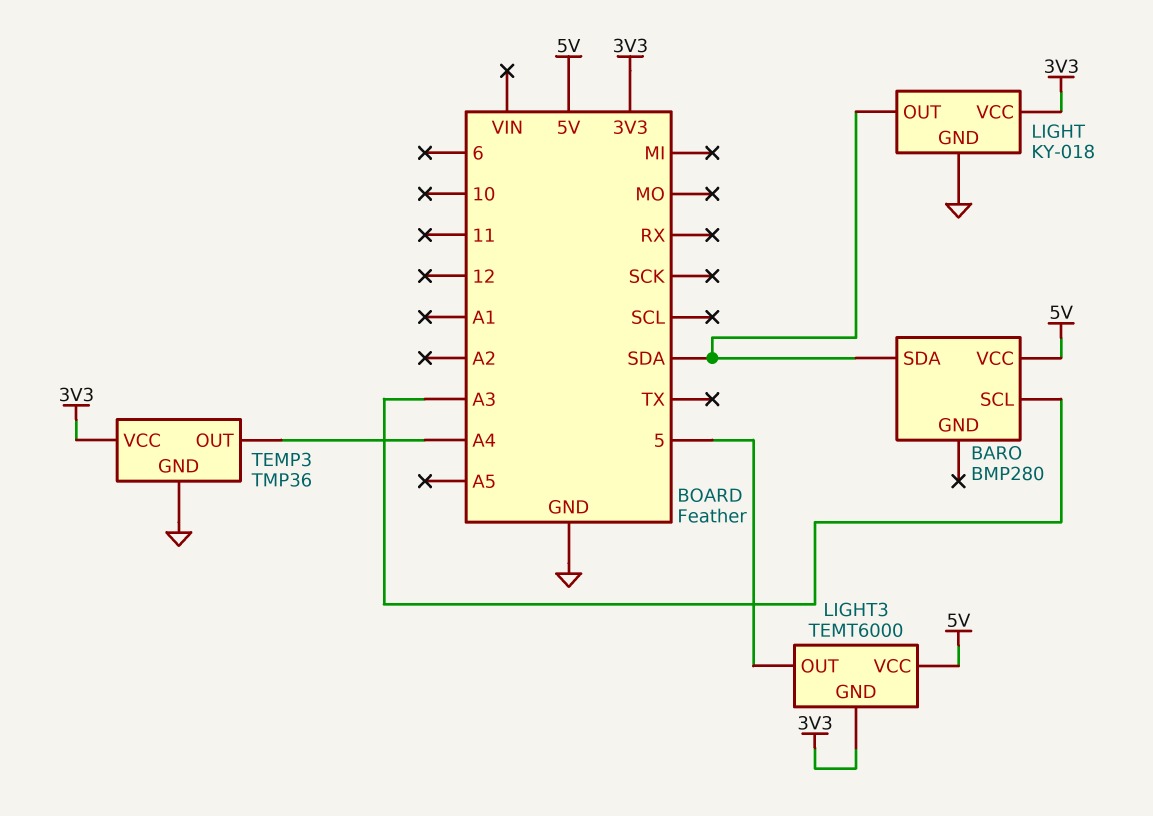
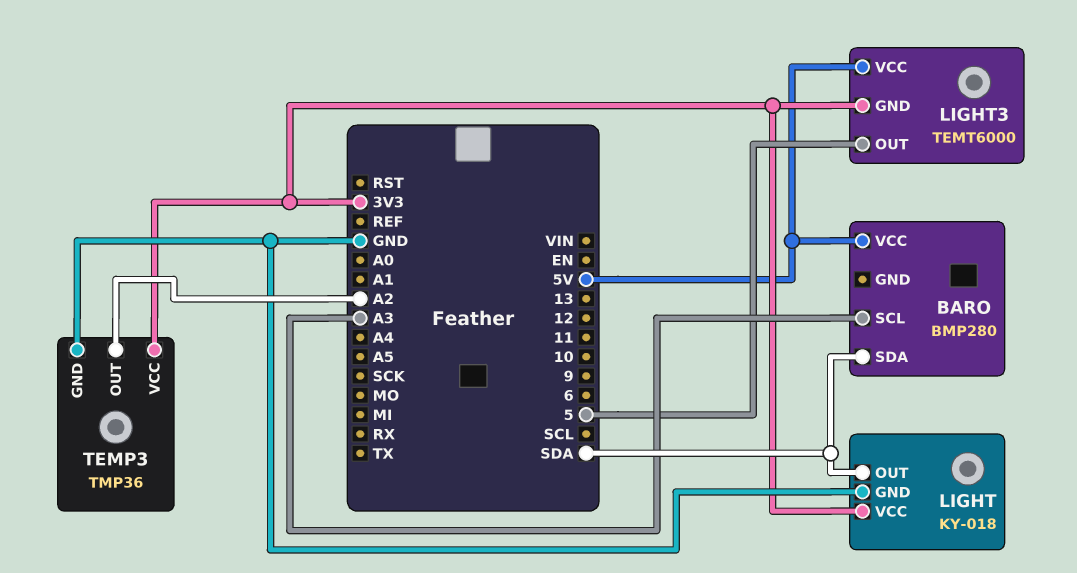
TEMP3 pin OUT: A4 -> A2

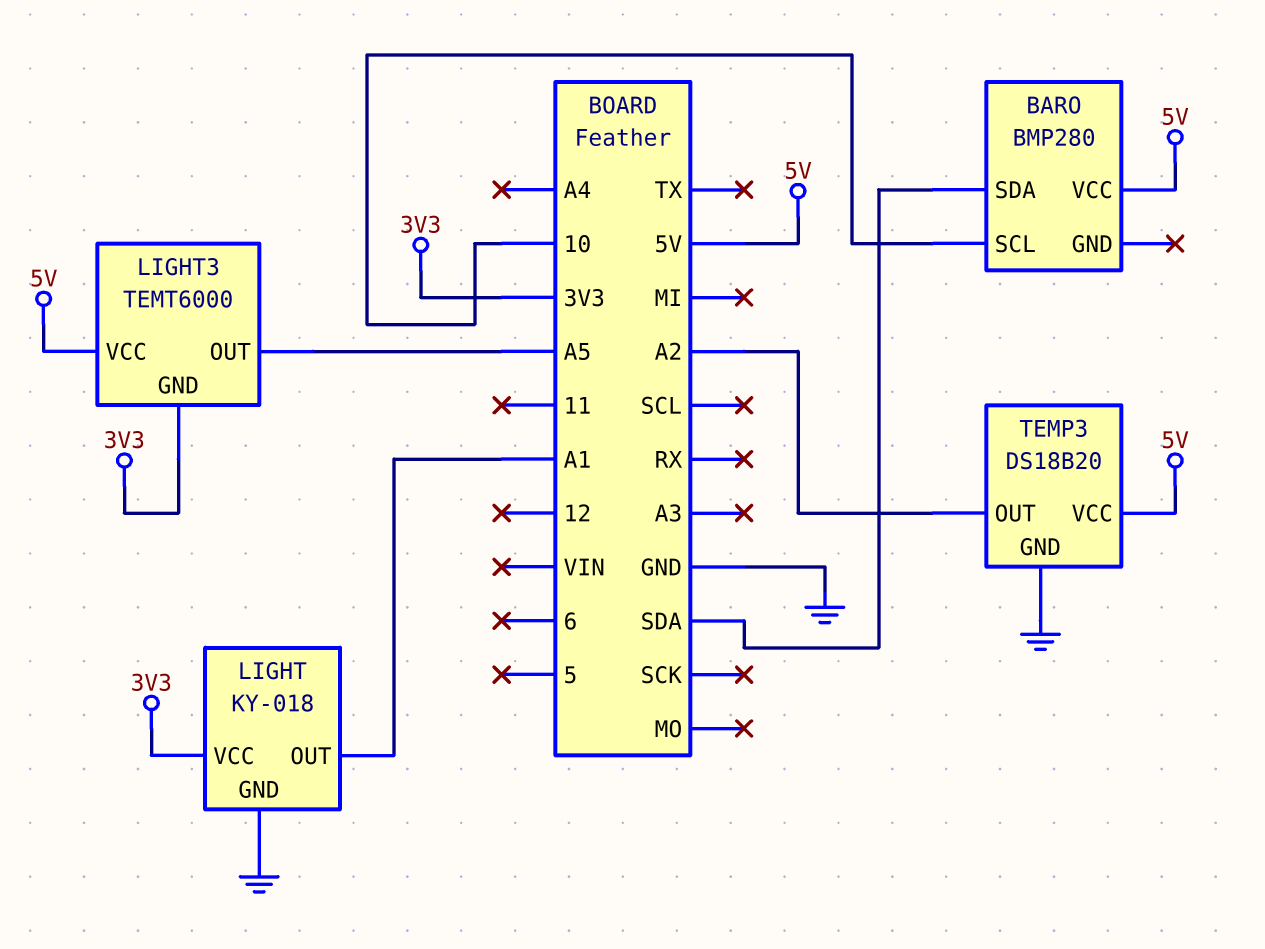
BARO pin SCL: A3 -> 10
LIGHT pin OUT: SDA -> A1
LIGHT3 pin OUT: 5 -> A5
TEMP3: TMP36 -> DS18B20
TEMP3 pin VCC: 3V3 -> 5V

